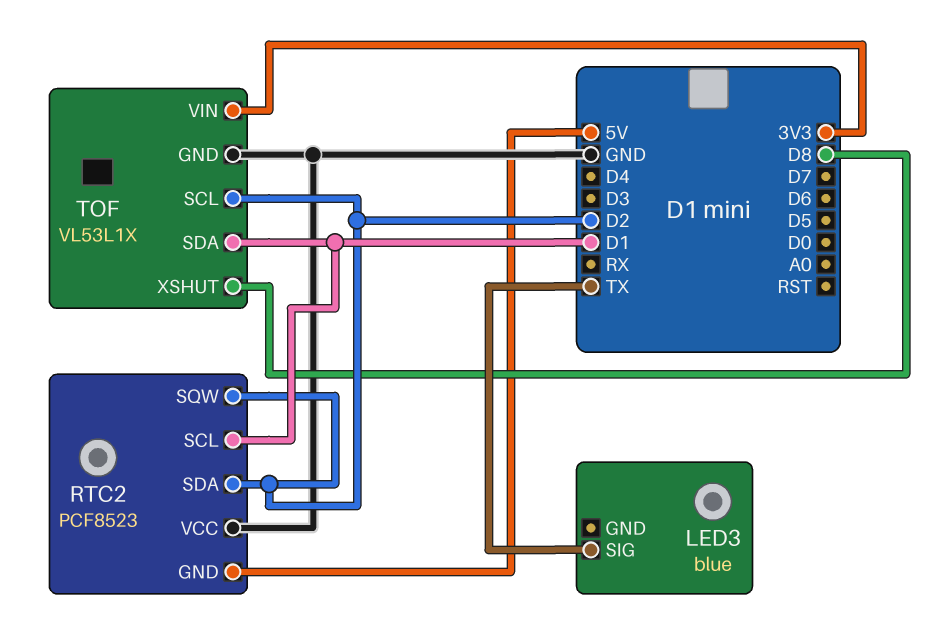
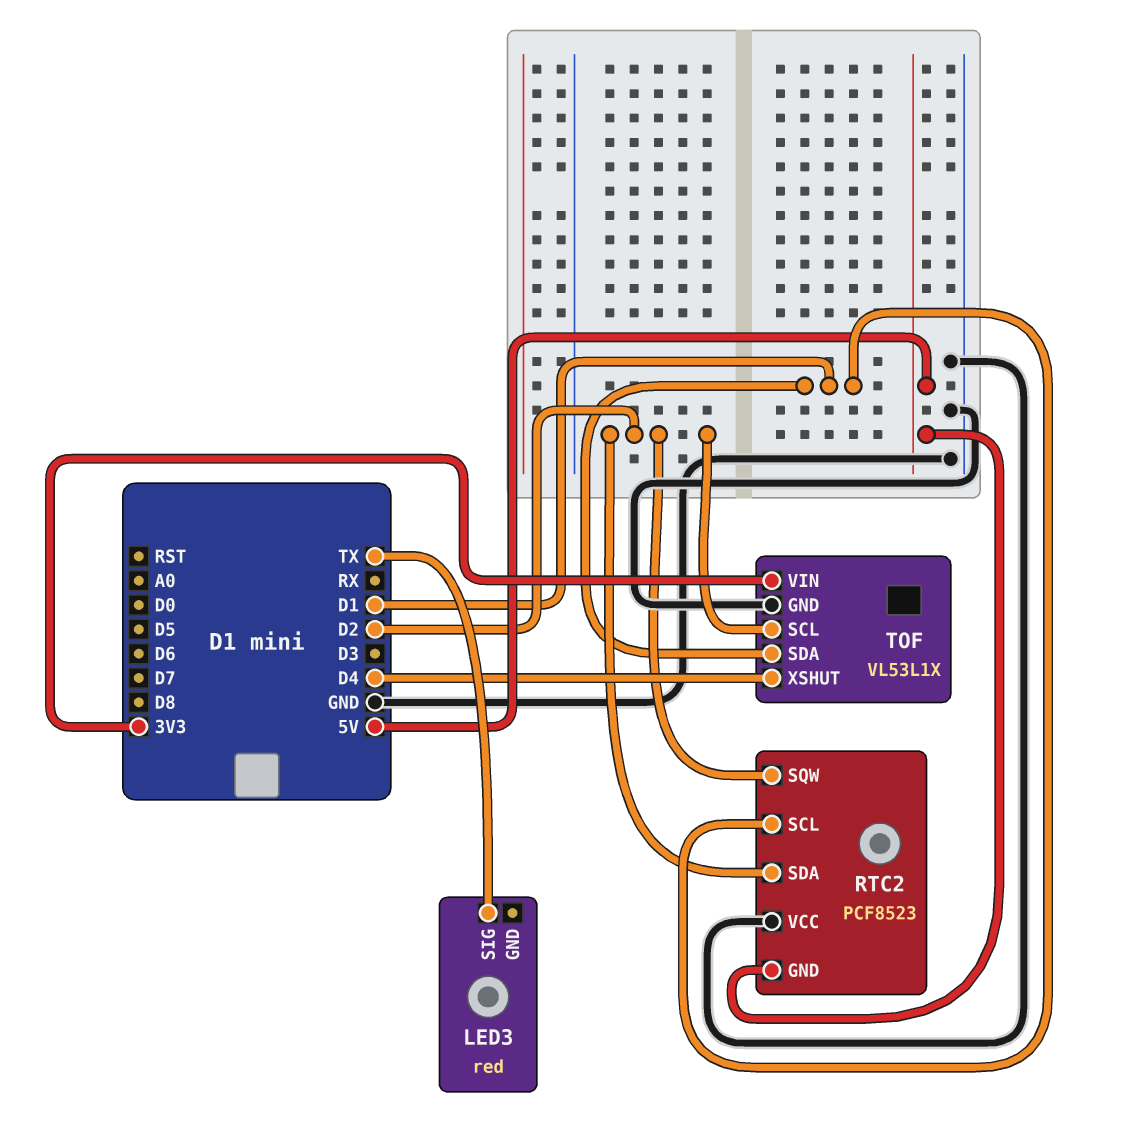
LED3: blue -> red
TOF pin XSHUT: D8 -> D4

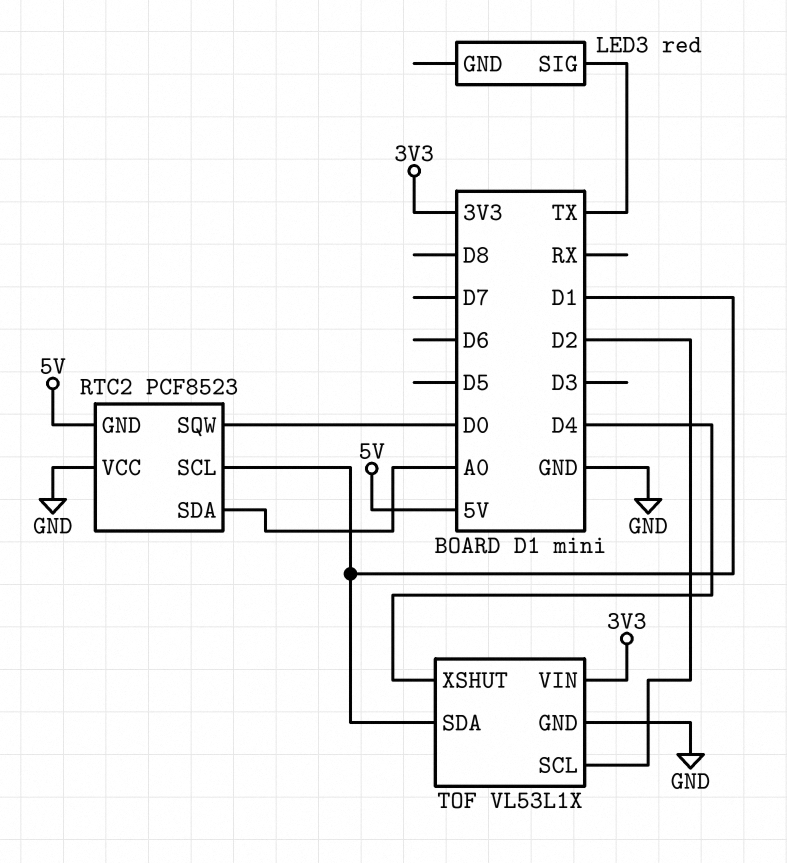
RTC2 pin SDA: D2 -> A0
RTC2 pin SQW: D2 -> D0

